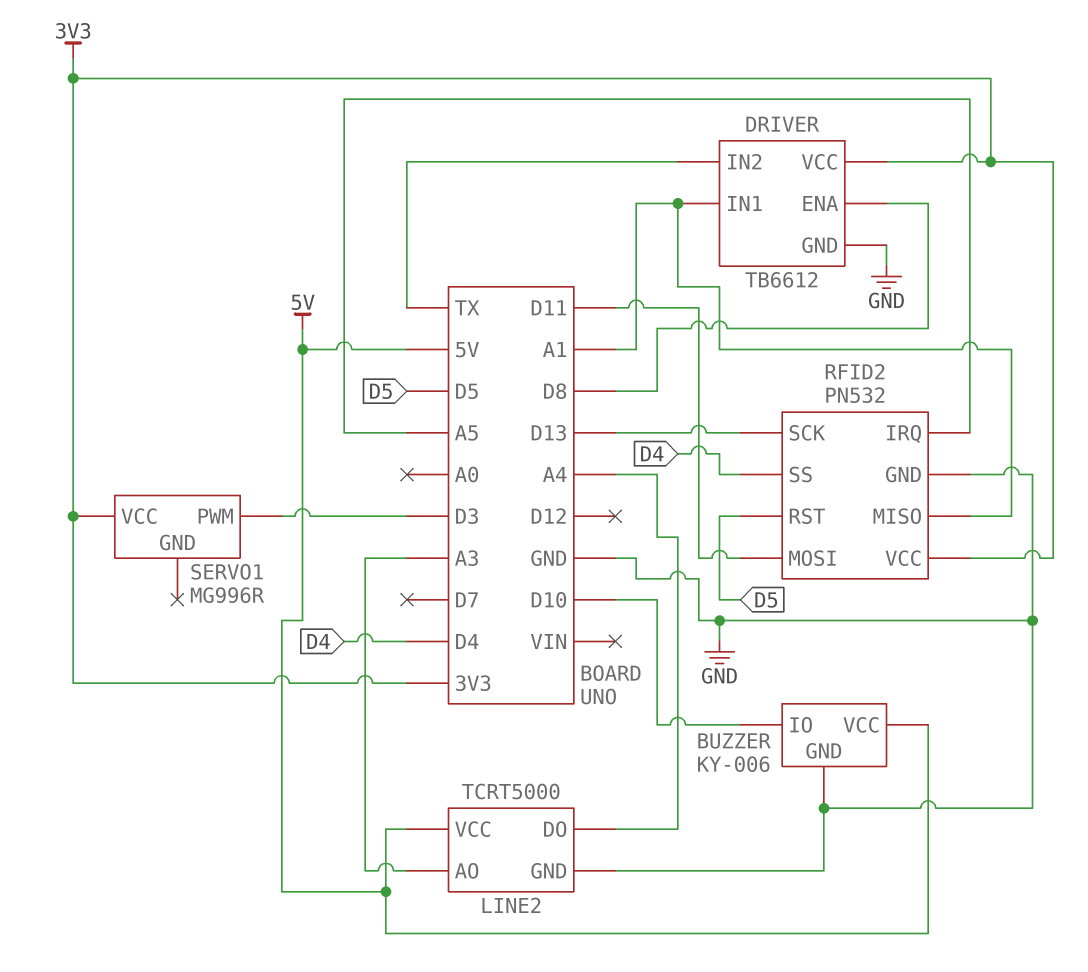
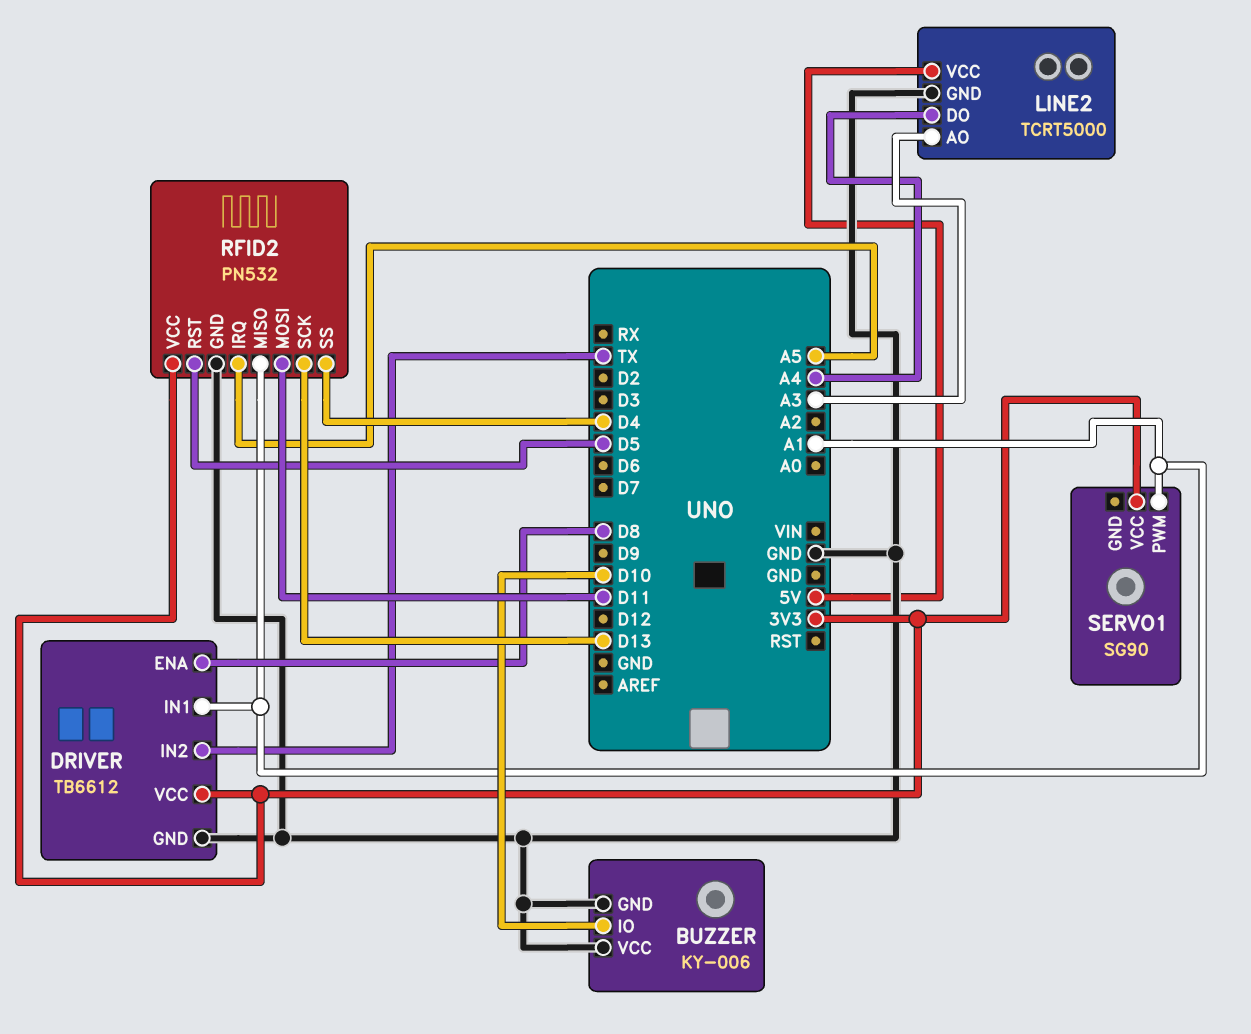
BUZZER pin VCC: 5V -> GND
SERVO1: MG996R -> SG90
SERVO1 pin PWM: D3 -> A1

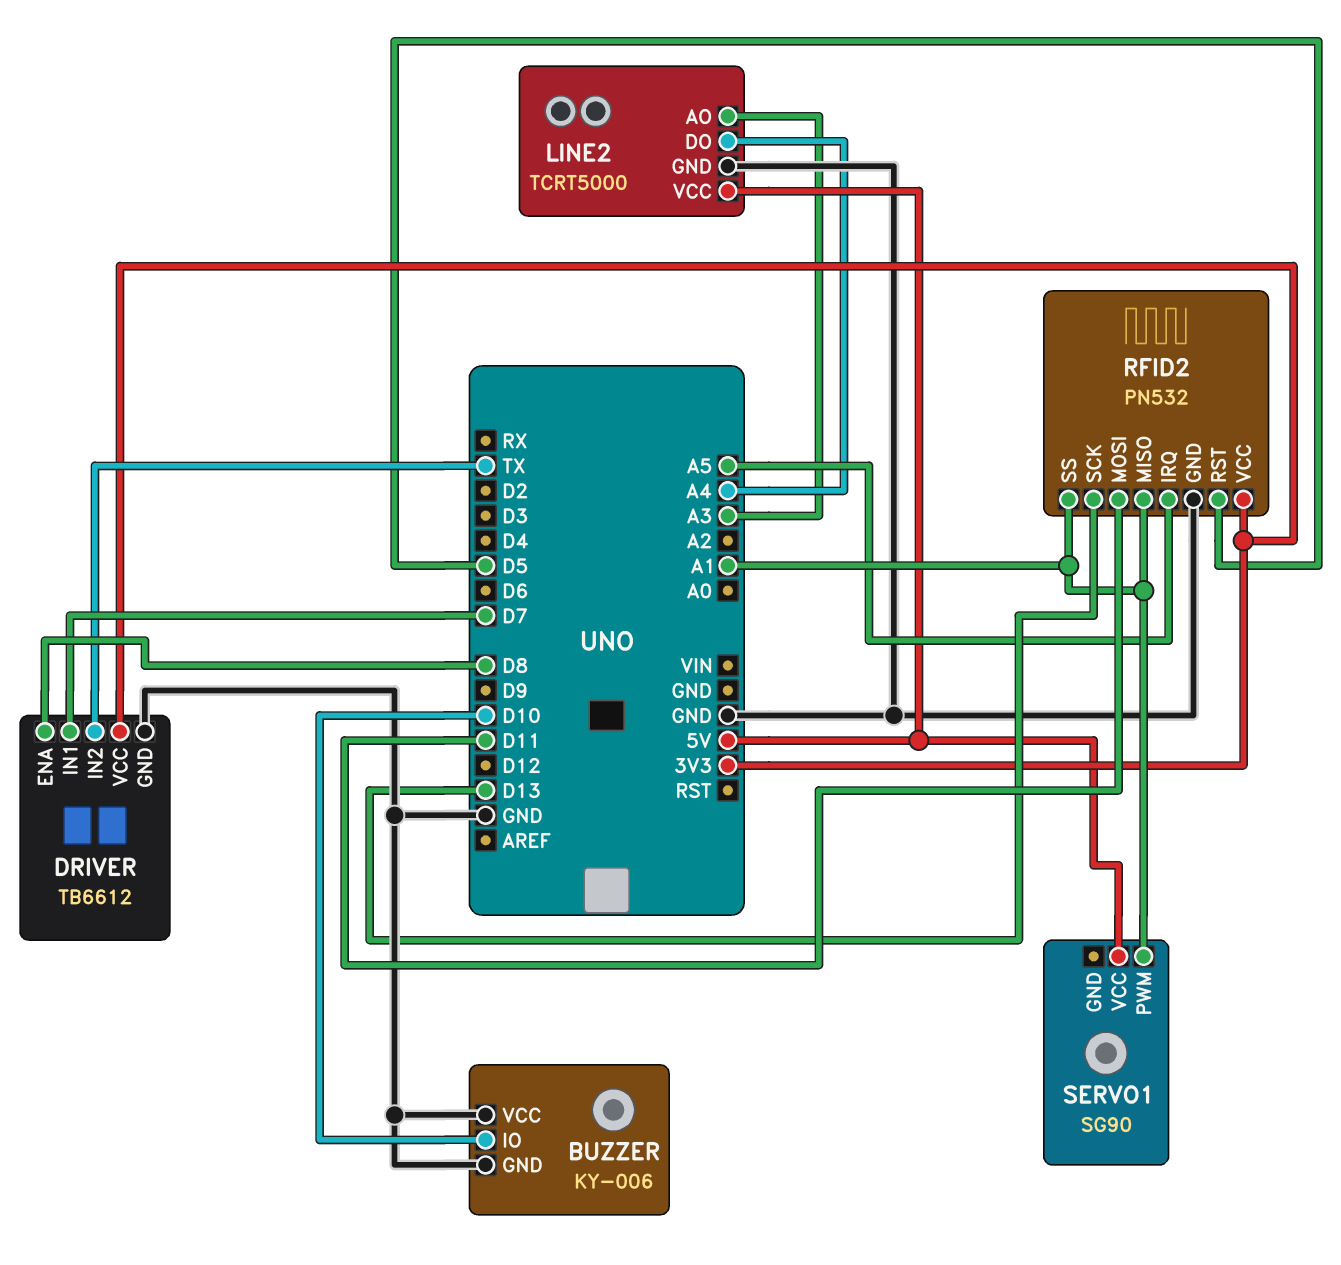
DRIVER pin IN1: A1 -> D7
RFID2 pin SS: D4 -> A1
SERVO1 pin VCC: 3V3 -> 5V

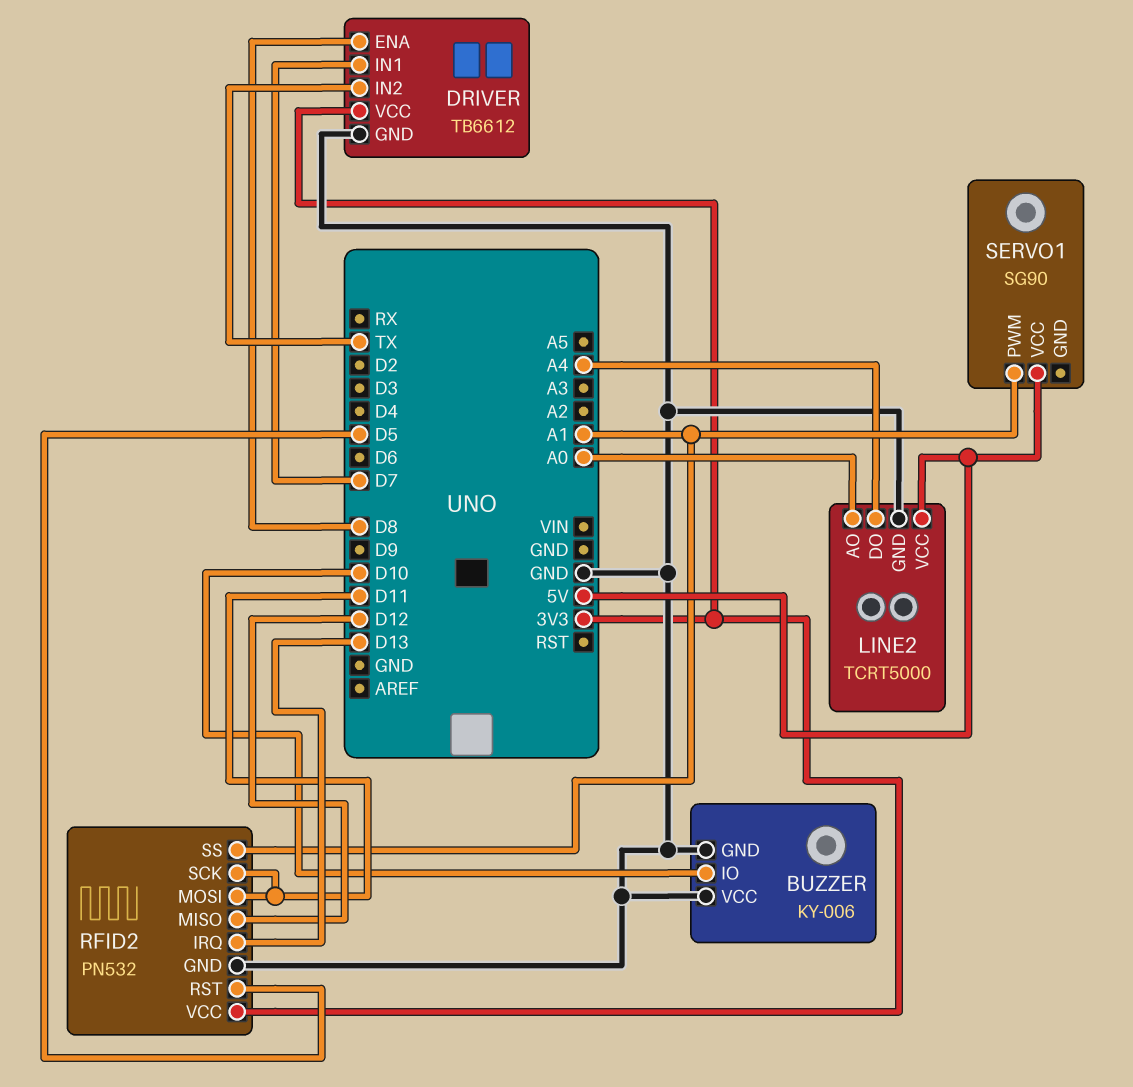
LINE2 pin AO: A3 -> A0
RFID2 pin IRQ: A5 -> D13
RFID2 pin MISO: A1 -> D12
RFID2 pin SCK: D13 -> D11

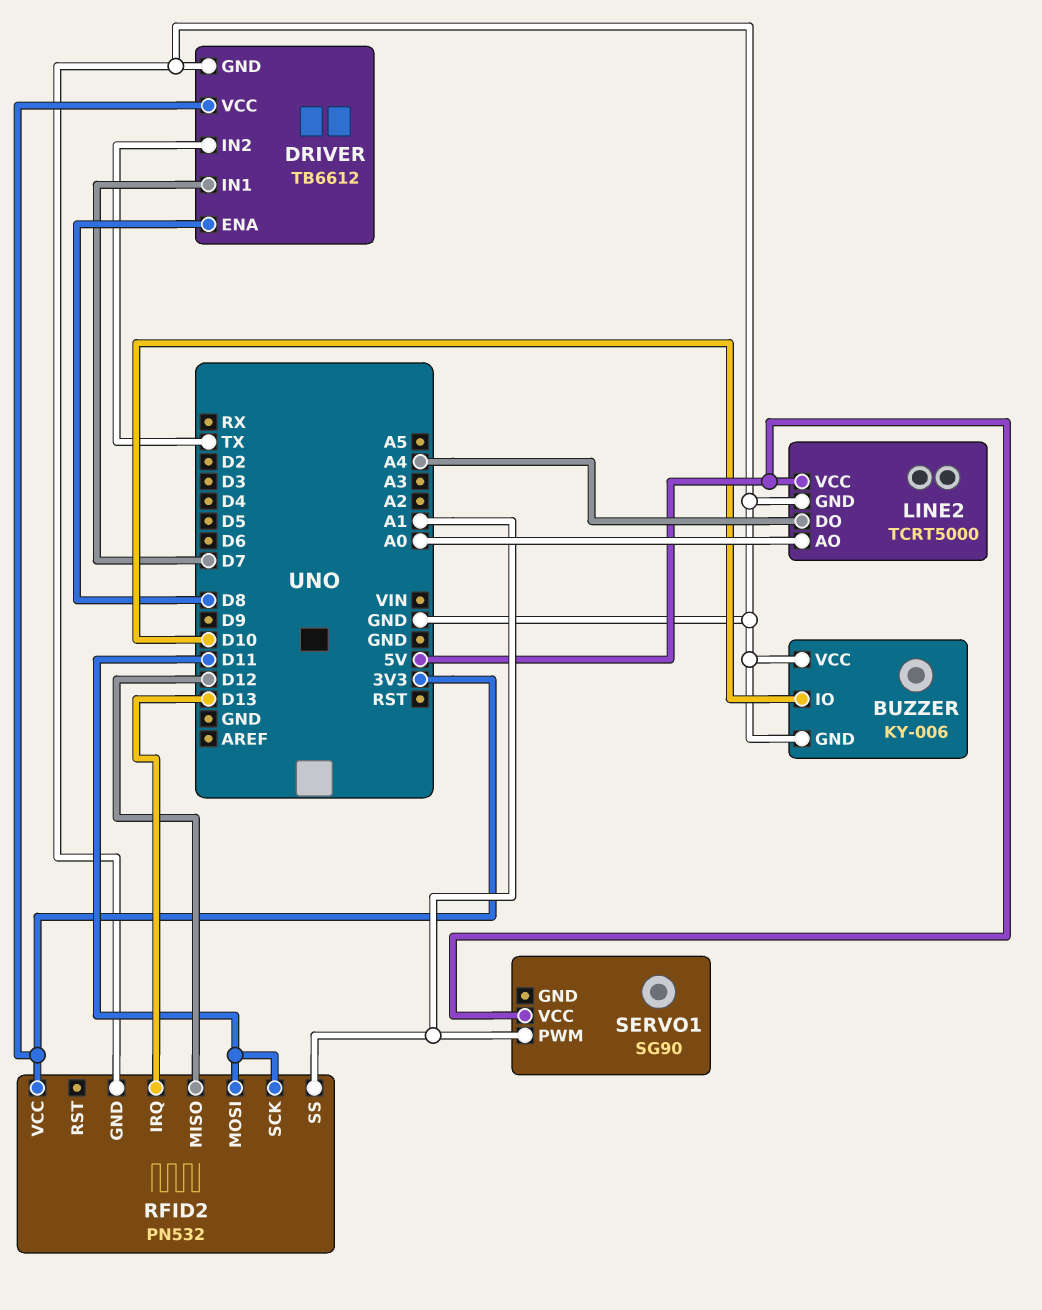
RFID2 pin RST: D5 -> none

